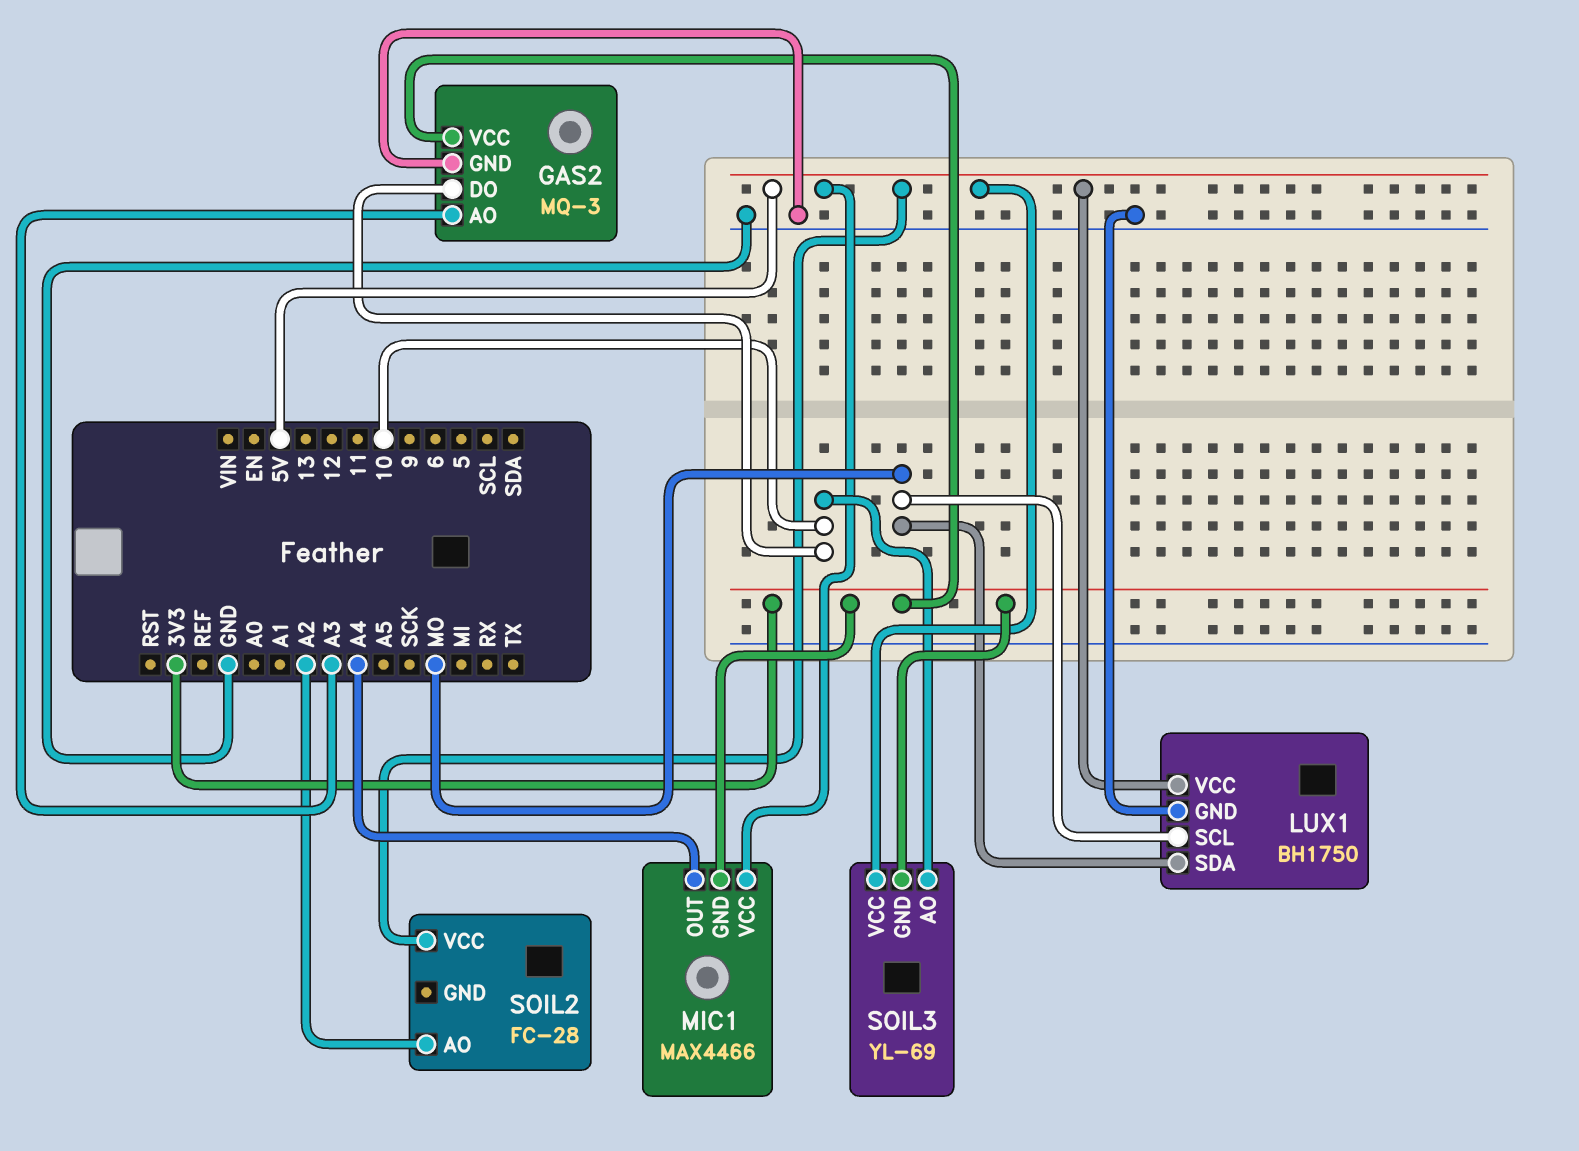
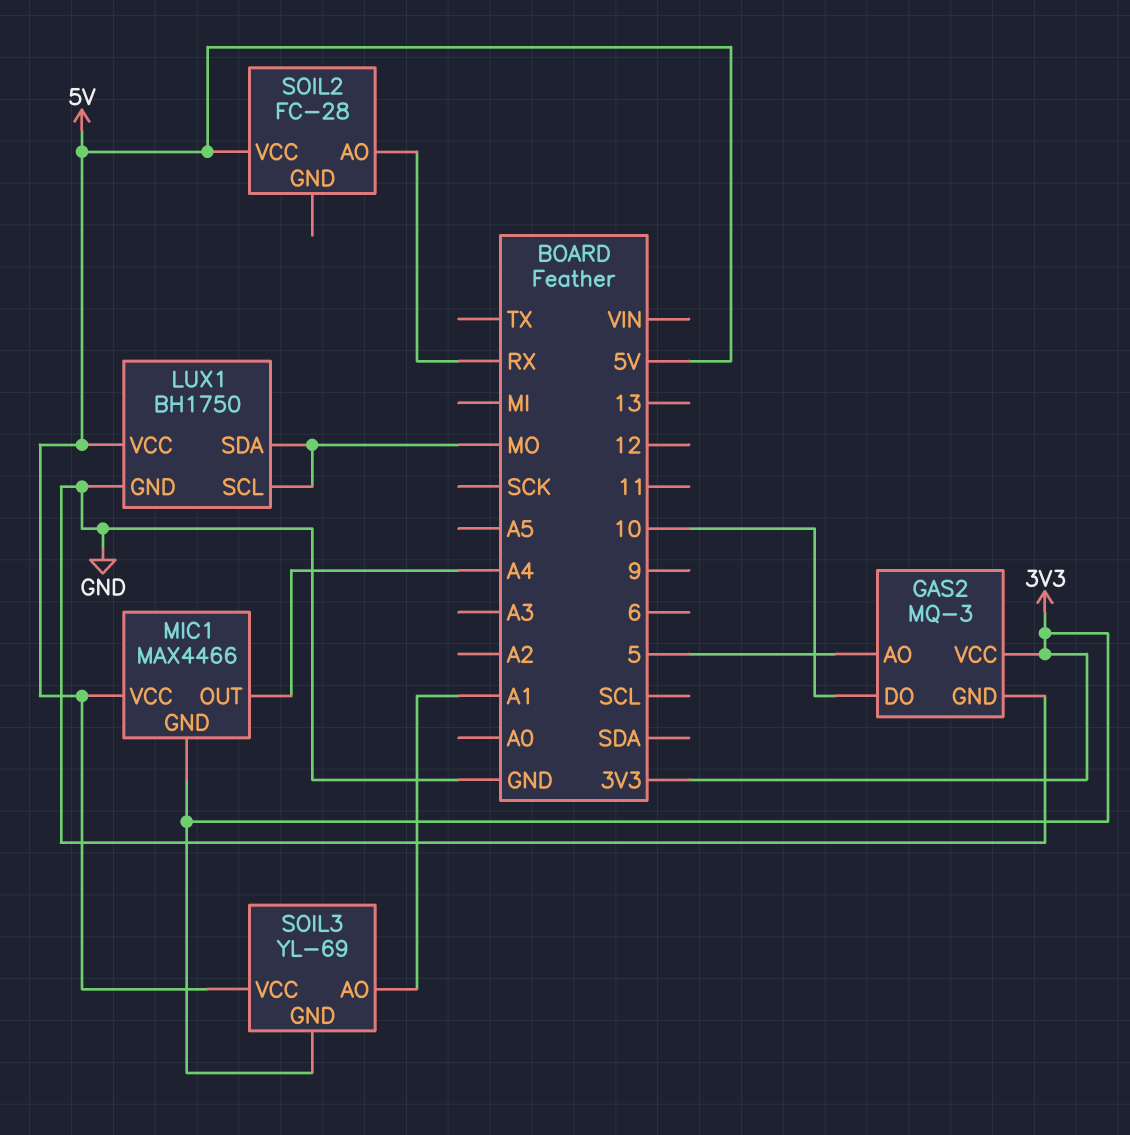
GAS2 pin AO: A3 -> 5
SOIL2 pin AO: A2 -> RX
SOIL3 pin AO: 10 -> A1

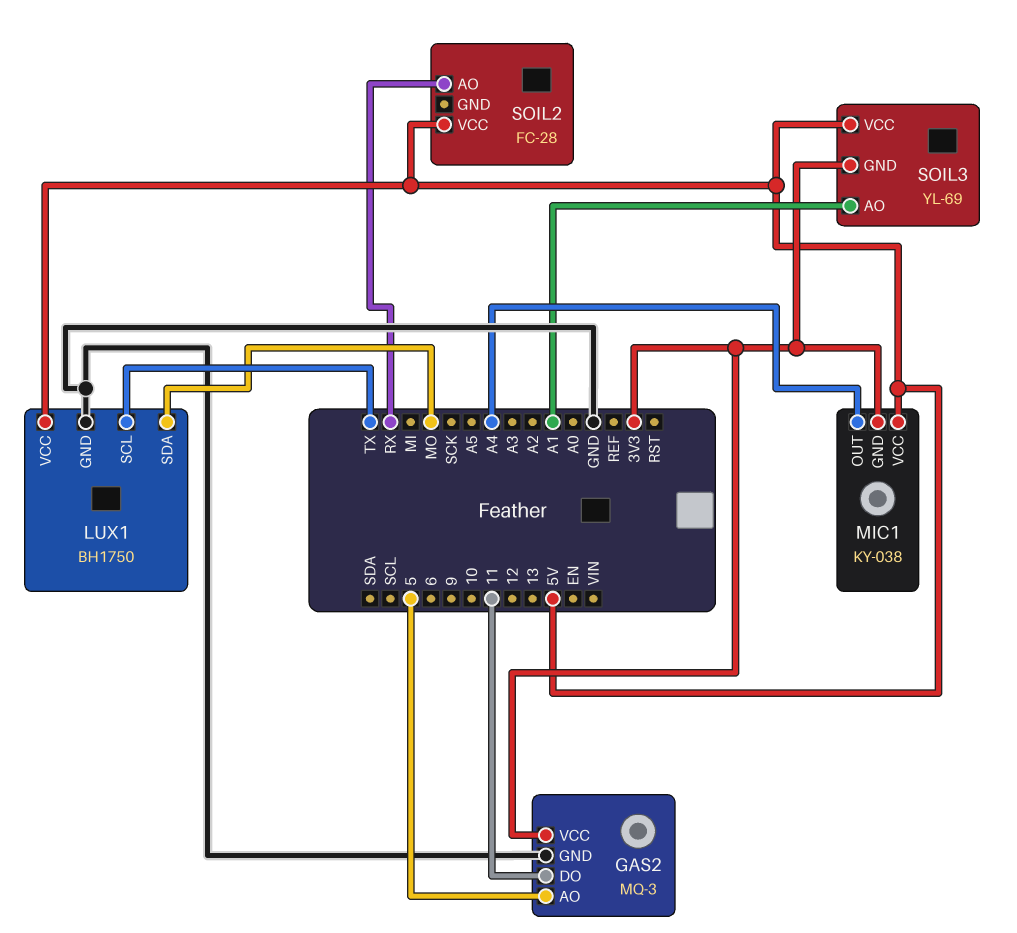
GAS2 pin DO: 10 -> 11
LUX1 pin SCL: MO -> TX
MIC1: MAX4466 -> KY-038

